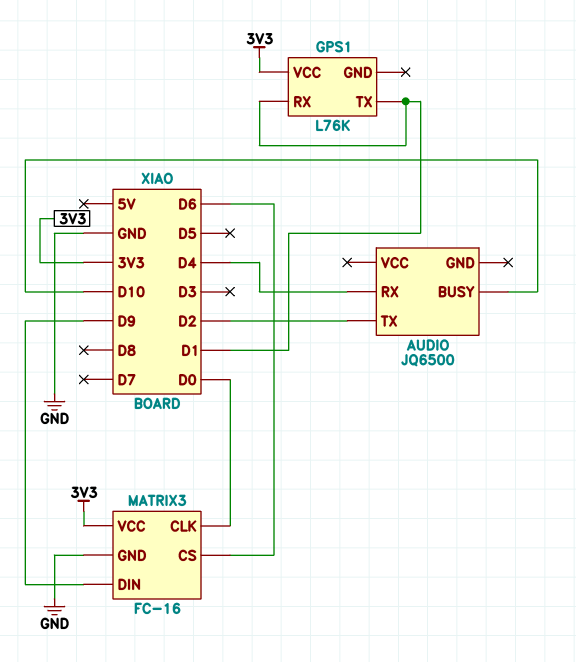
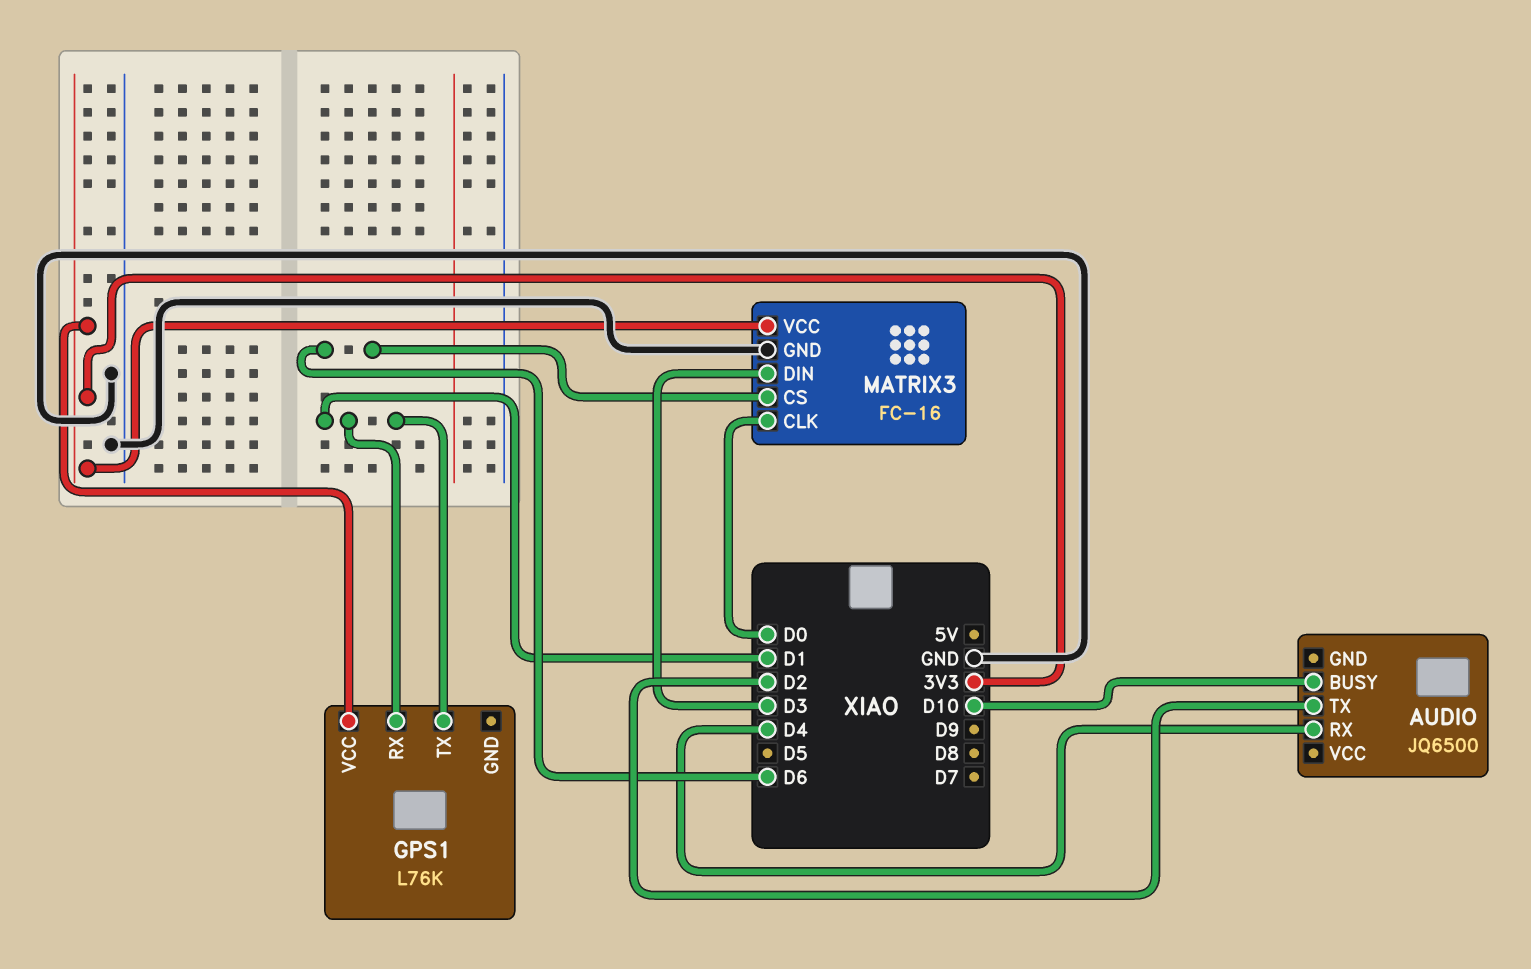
MATRIX3 pin DIN: D9 -> D3

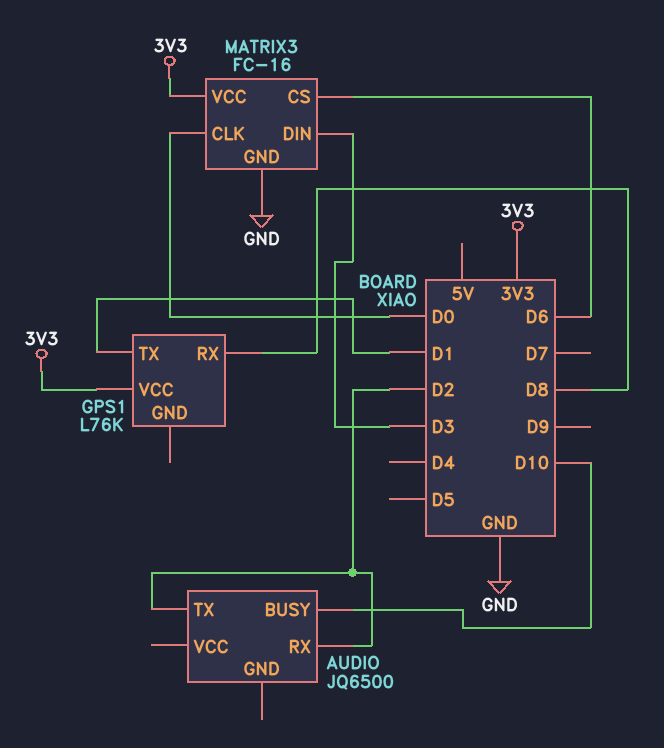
AUDIO pin RX: D4 -> D2
GPS1 pin RX: D1 -> D8

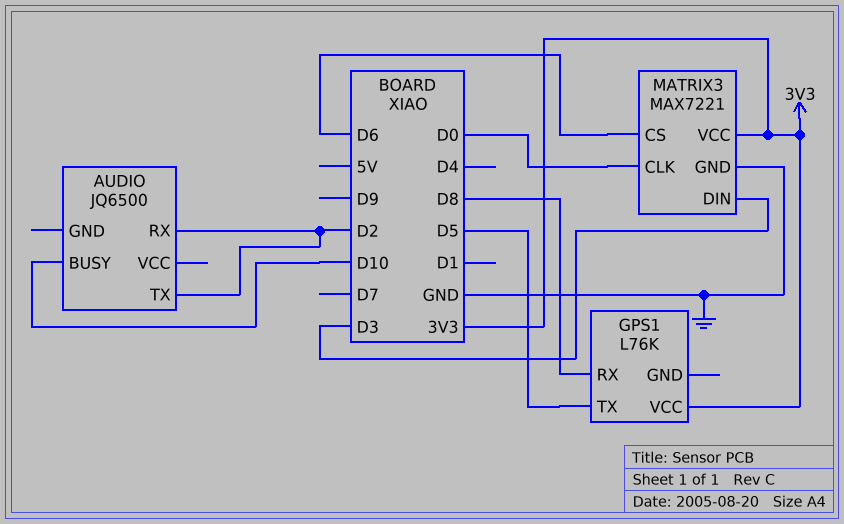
GPS1 pin TX: D1 -> D5
MATRIX3: FC-16 -> MAX7221

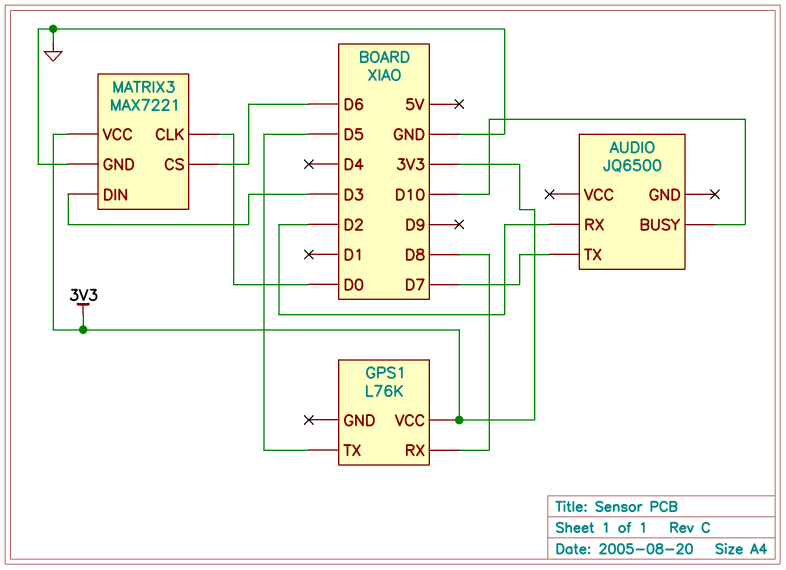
AUDIO pin TX: D2 -> D7

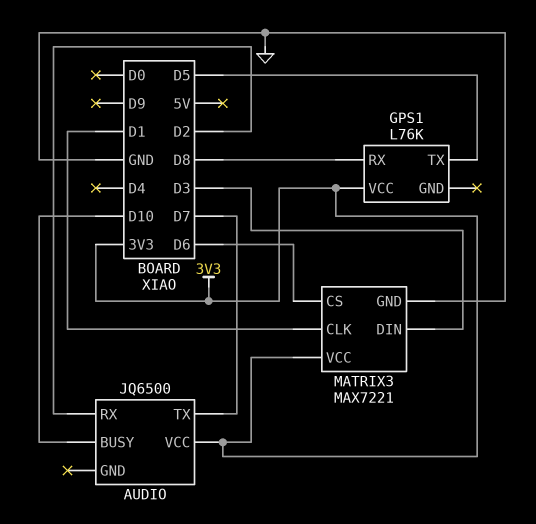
AUDIO pin VCC: none -> 3V3
MATRIX3 pin CLK: D0 -> D1

